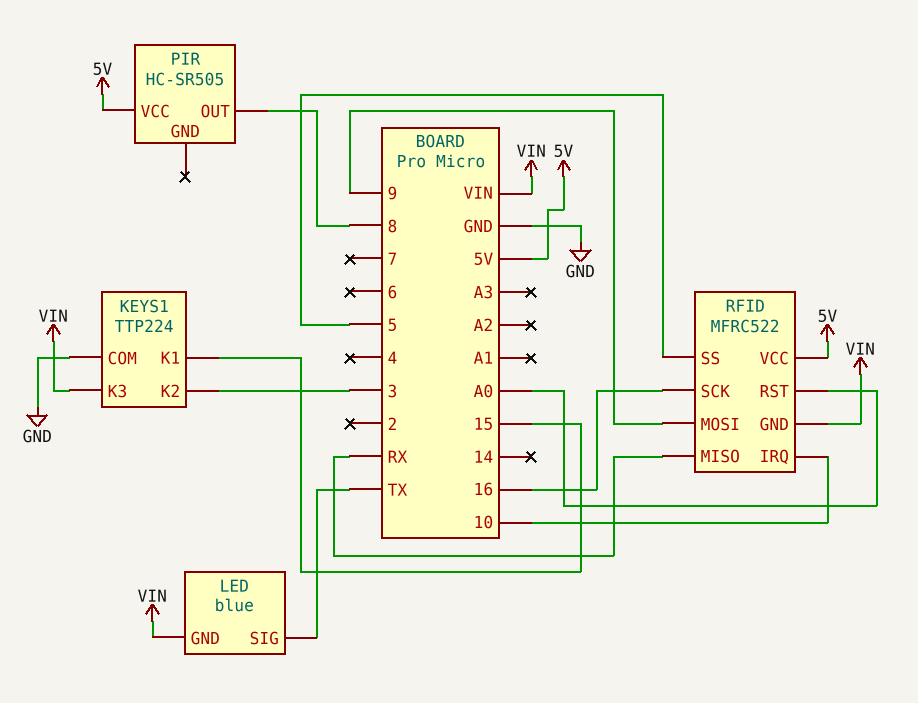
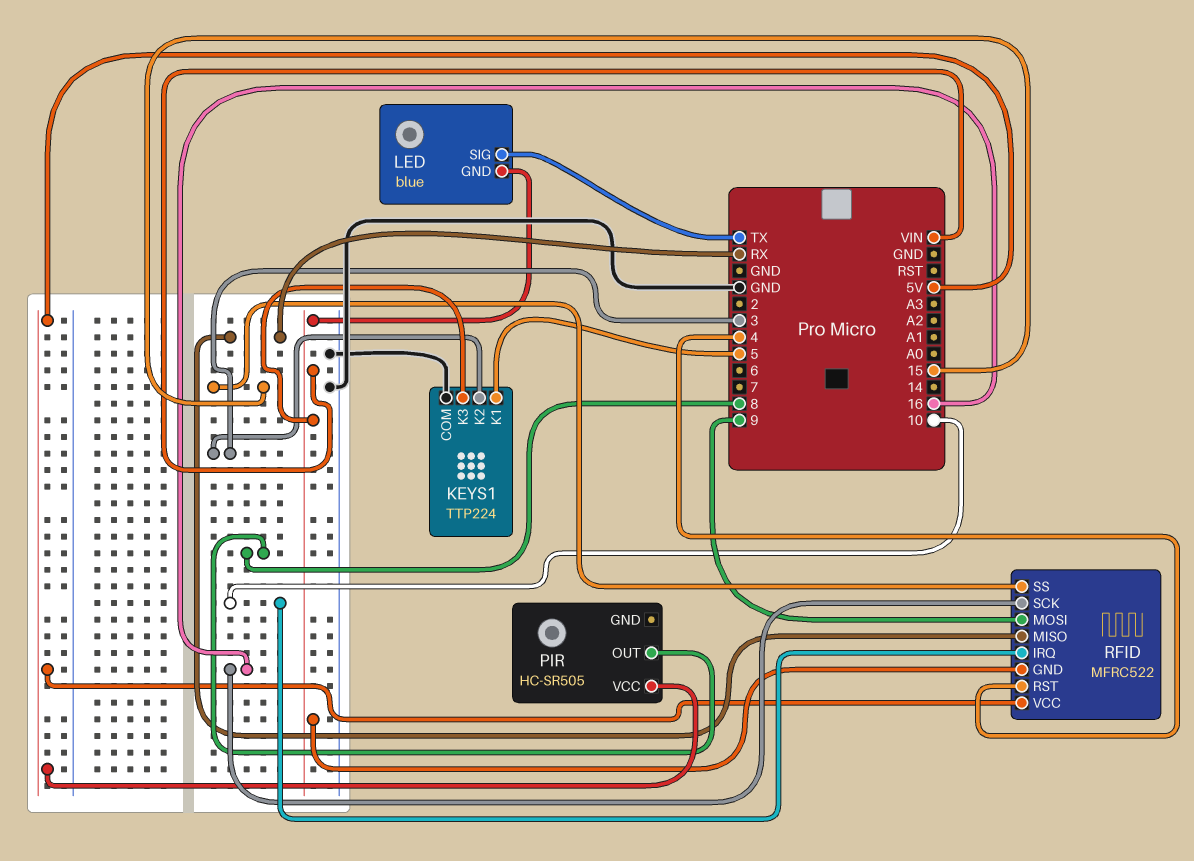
KEYS1 pin K1: 15 -> 5
RFID pin RST: A0 -> 4
RFID pin SS: 5 -> 15

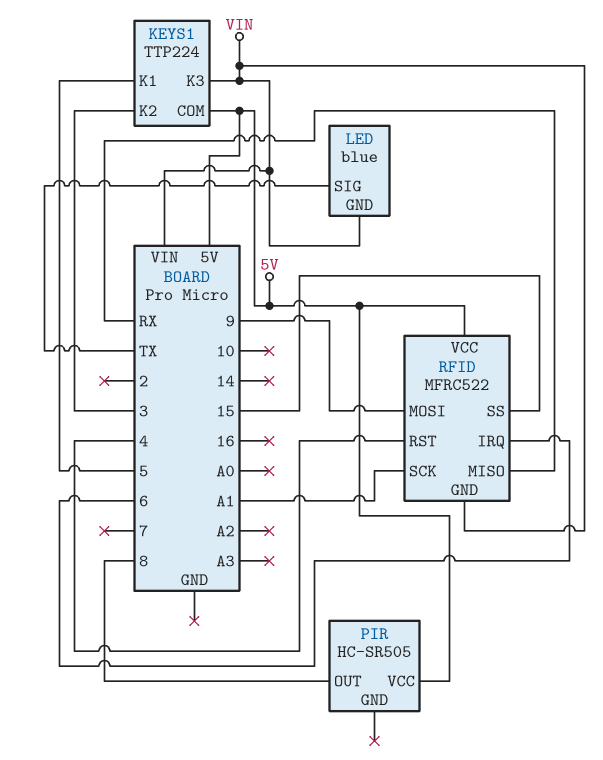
KEYS1 pin COM: GND -> 5V
RFID pin IRQ: 10 -> 6
RFID pin SCK: 16 -> A1

